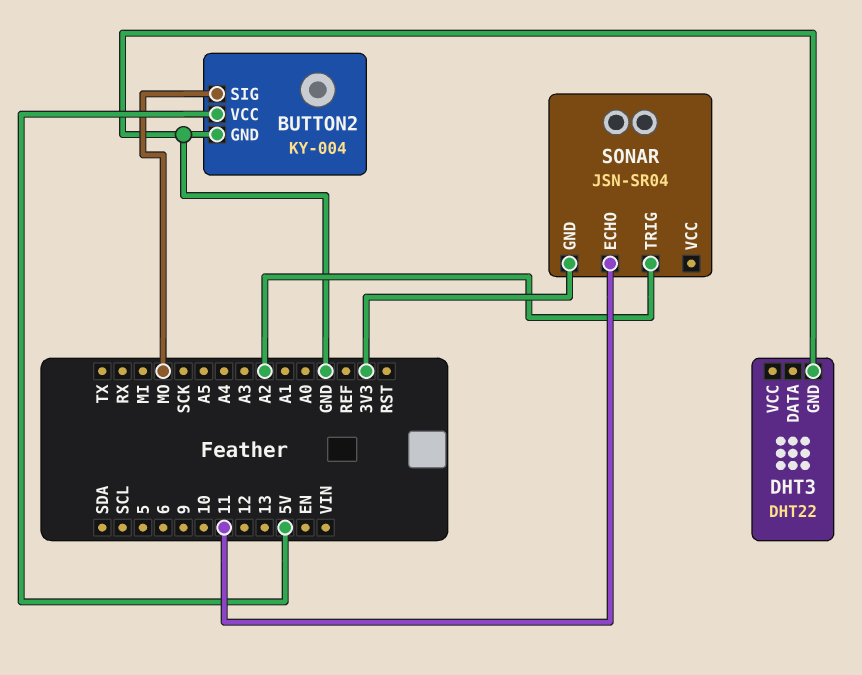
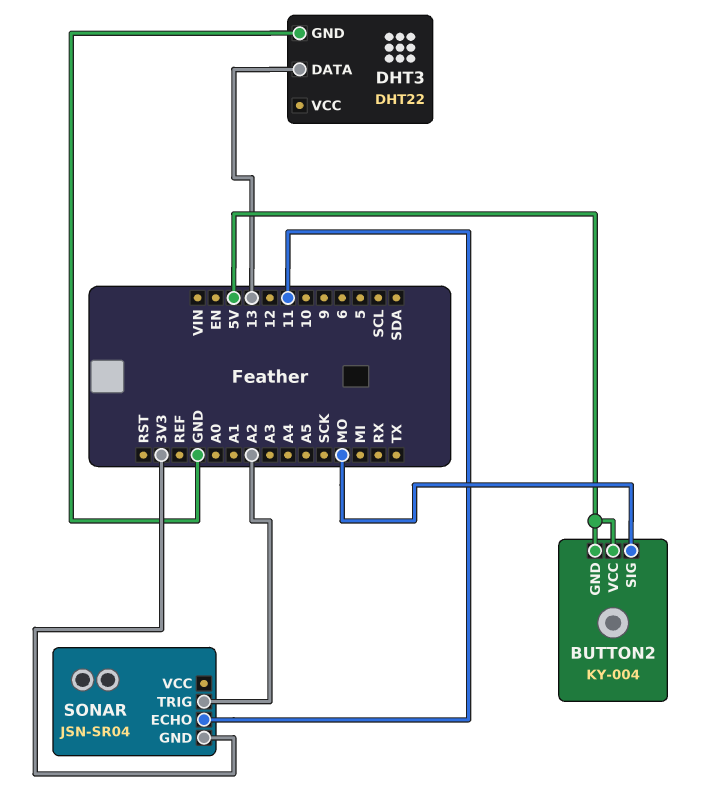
BUTTON2 pin GND: GND -> 5V
DHT3 pin DATA: none -> 13

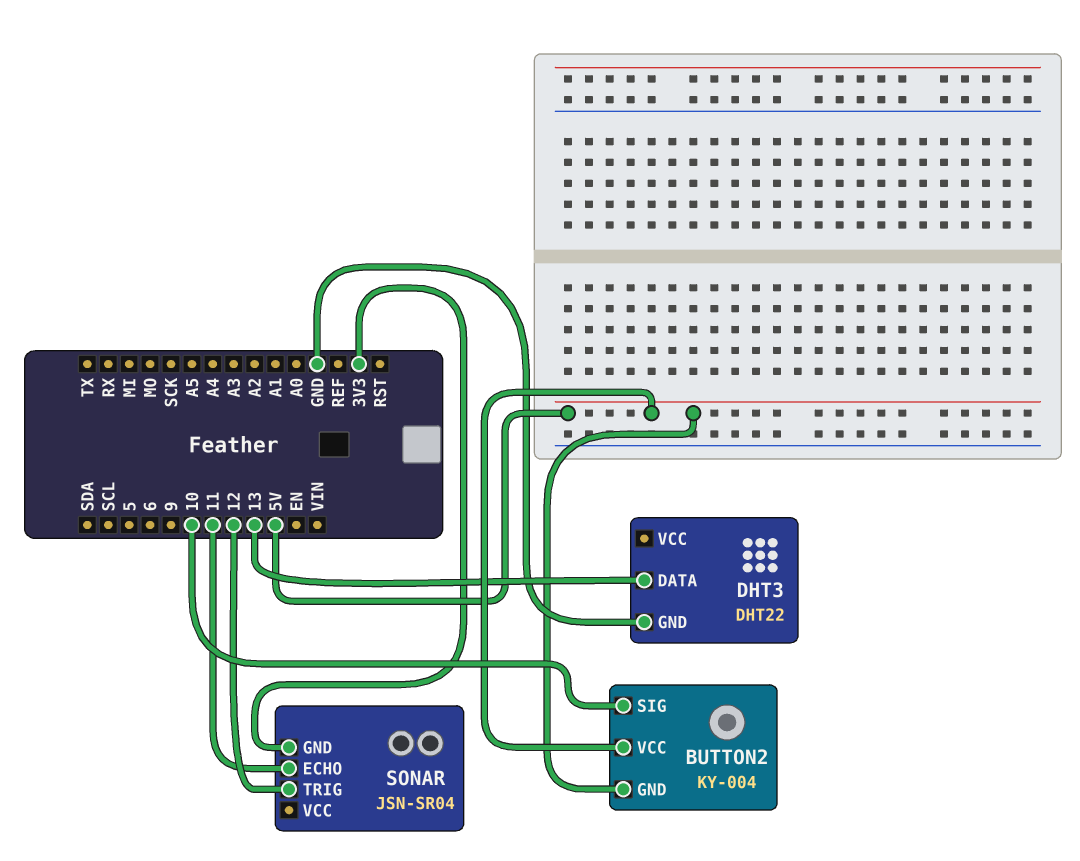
BUTTON2 pin SIG: MO -> 10
SONAR pin TRIG: A2 -> 12

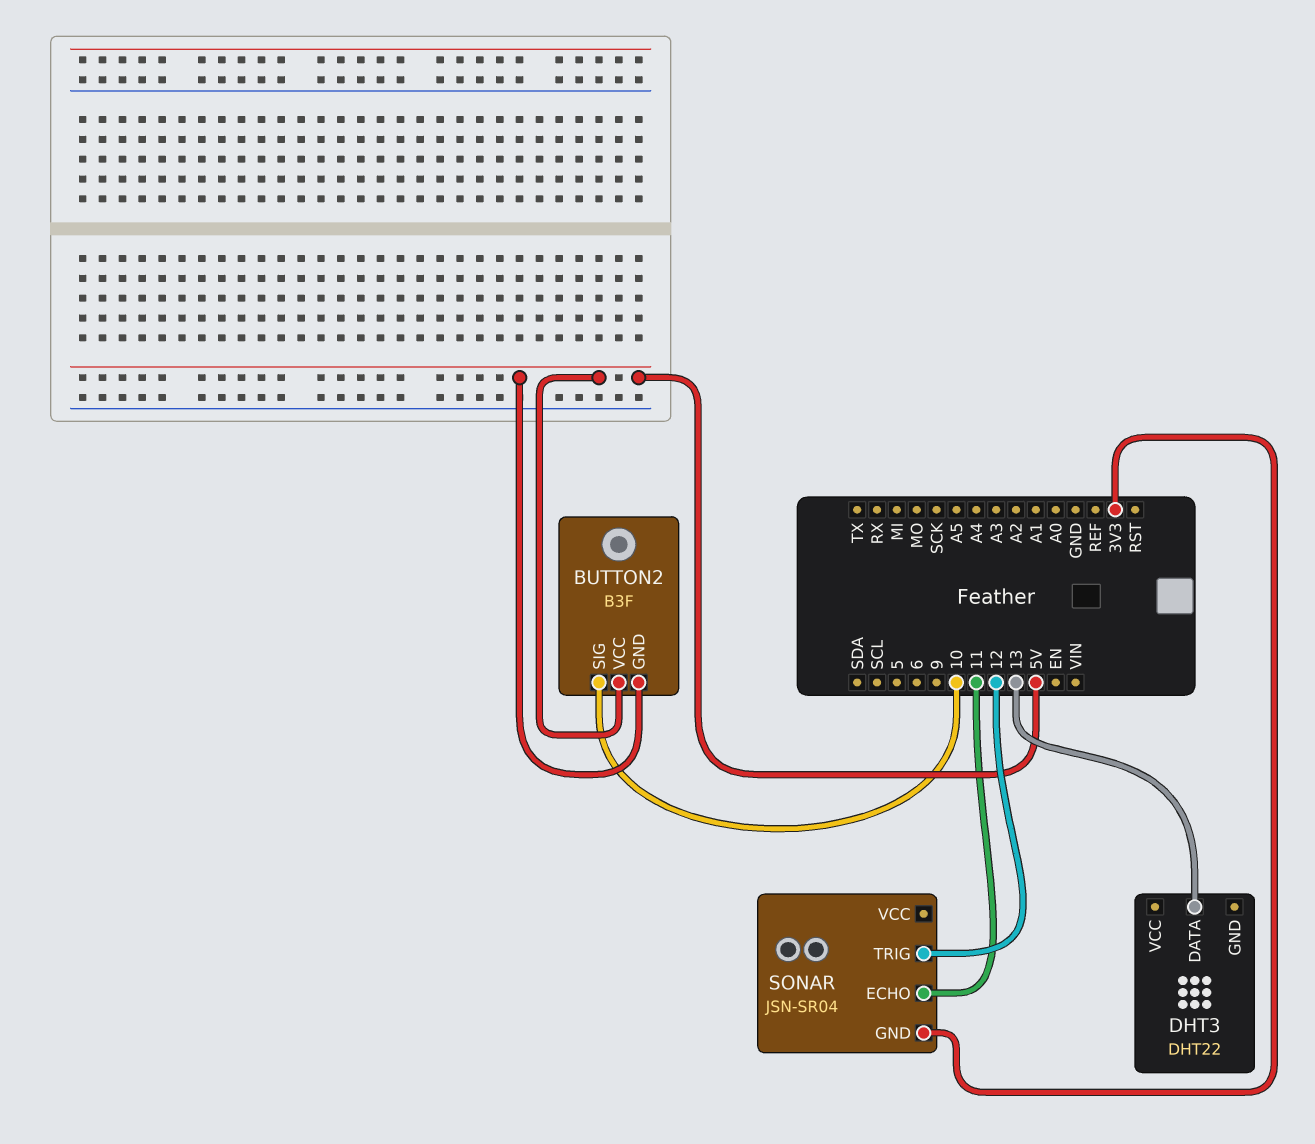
BUTTON2: KY-004 -> B3F
DHT3 pin GND: GND -> none

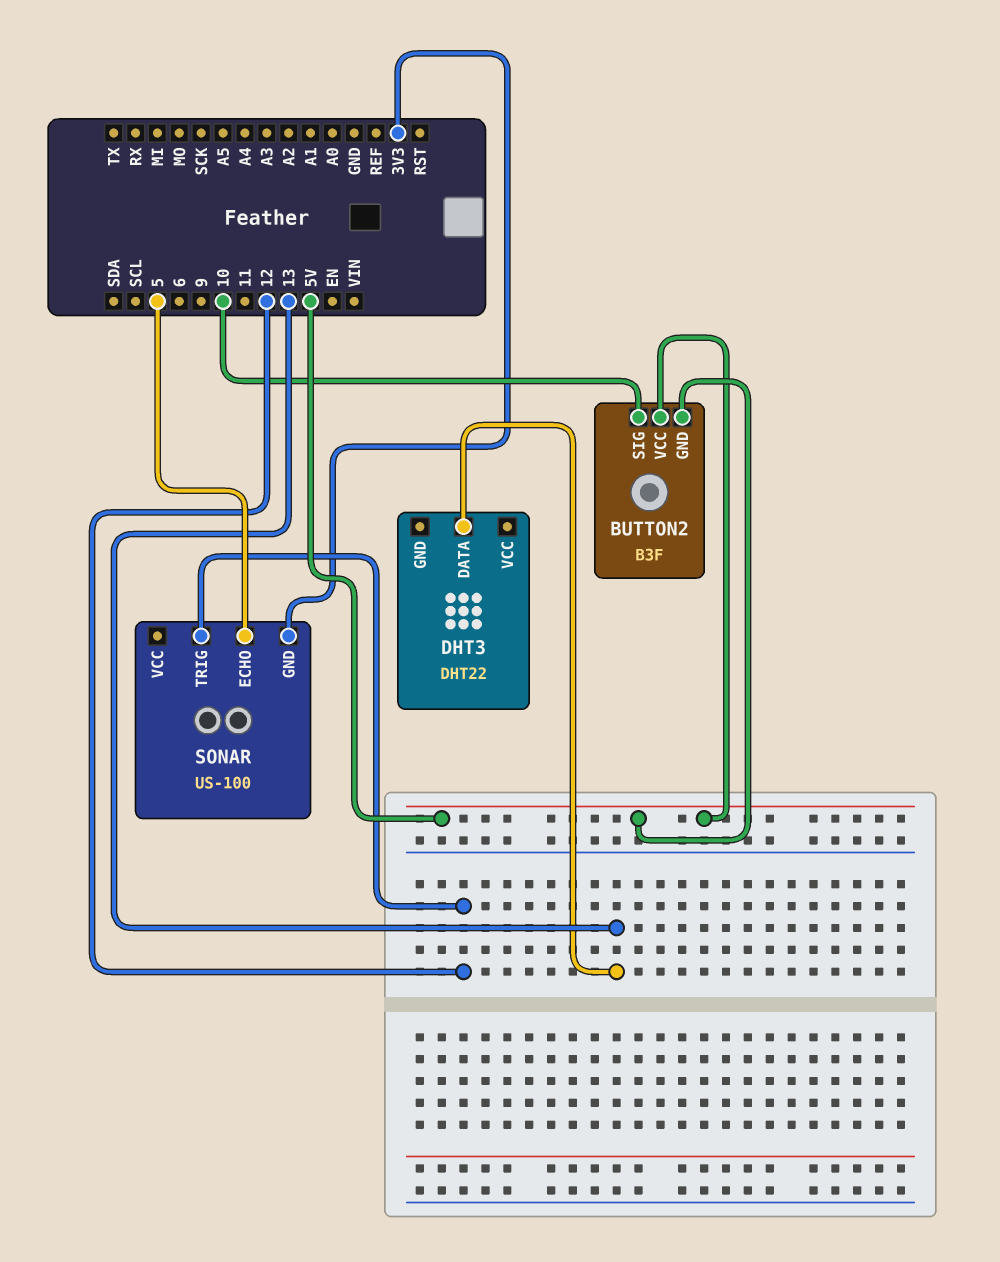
SONAR: JSN-SR04 -> US-100
SONAR pin ECHO: 11 -> 5

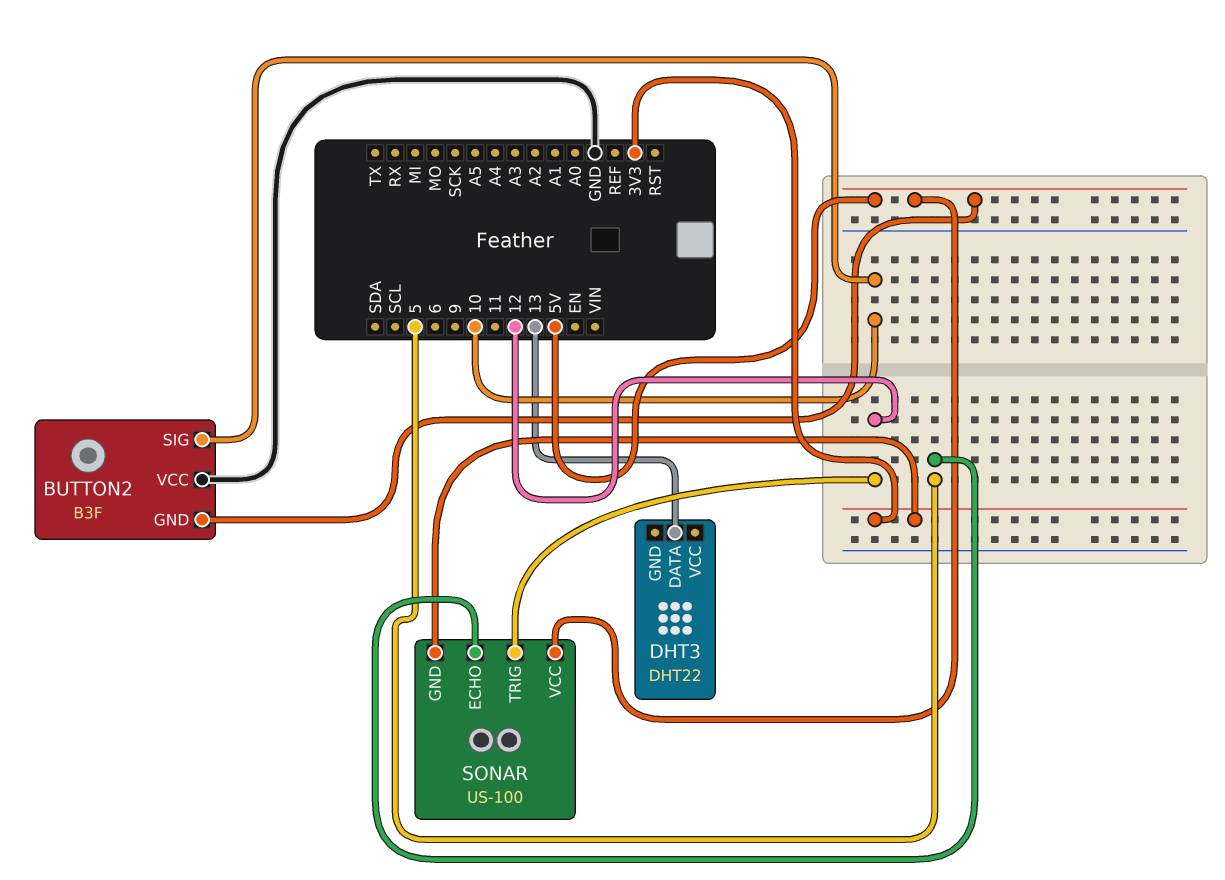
BUTTON2 pin VCC: 5V -> GND
SONAR pin VCC: none -> 5V

